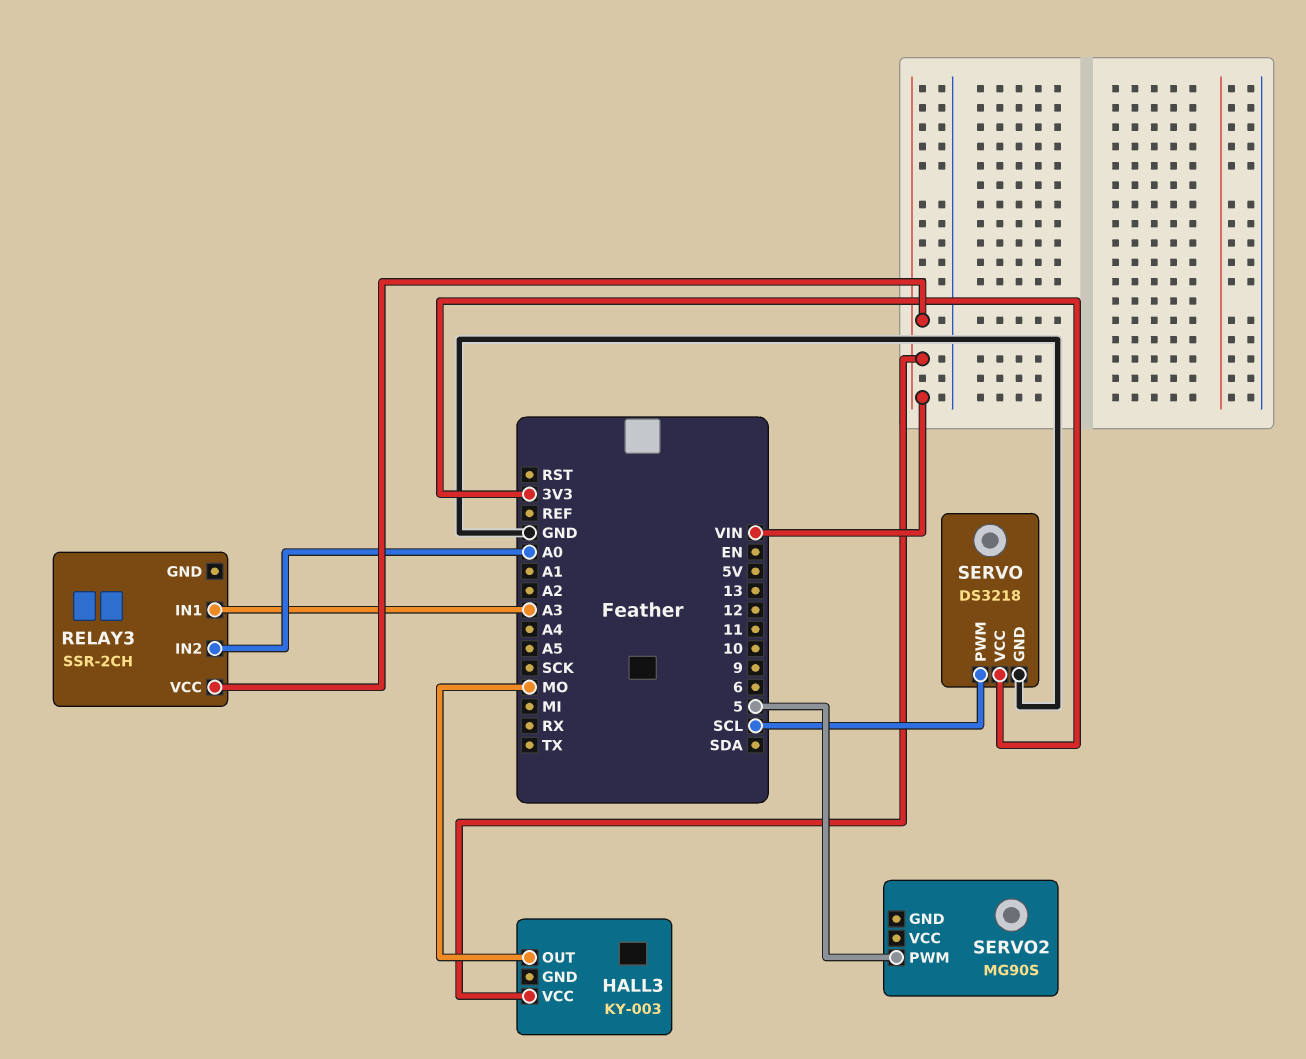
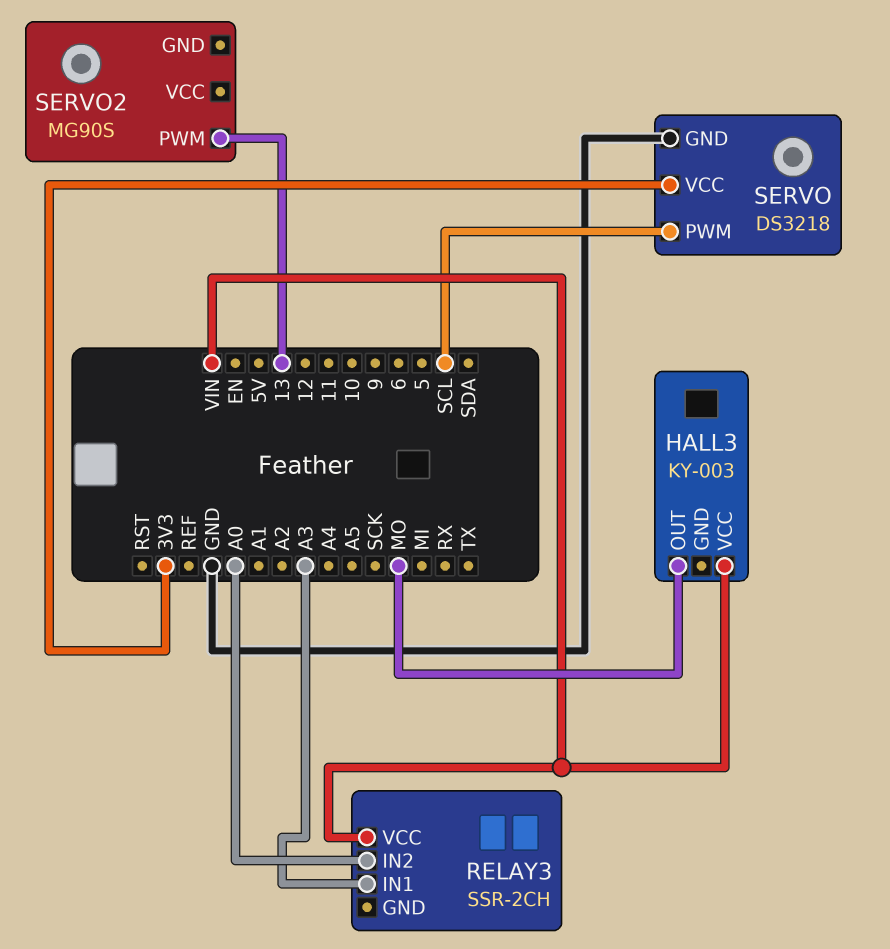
SERVO2 pin PWM: 5 -> 13

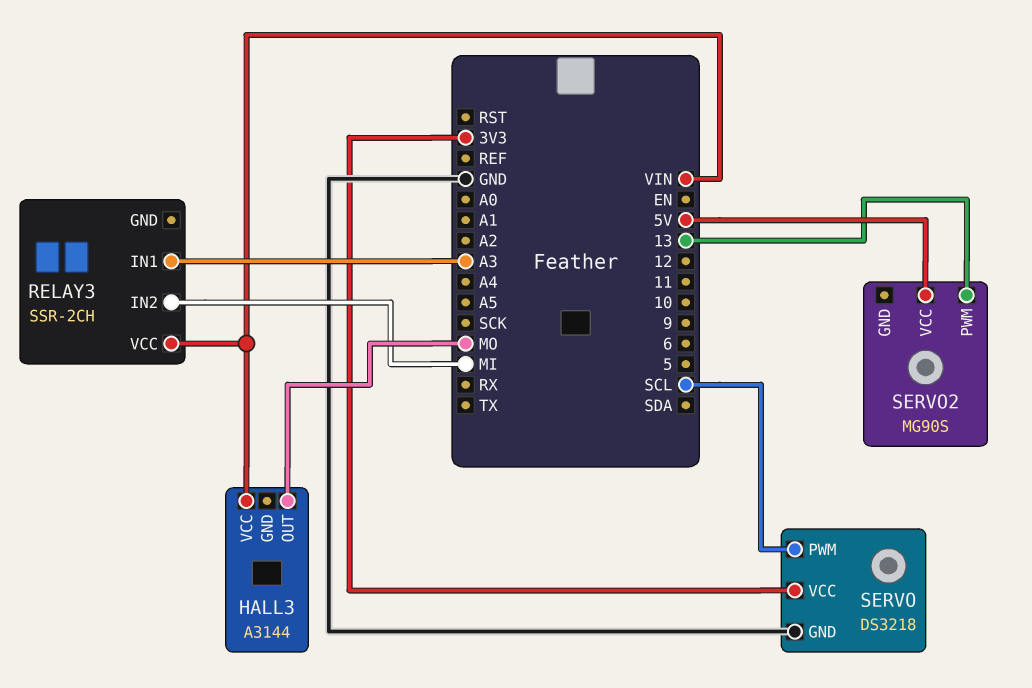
HALL3: KY-003 -> A3144
RELAY3 pin IN2: A0 -> MI
SERVO2 pin VCC: none -> 5V

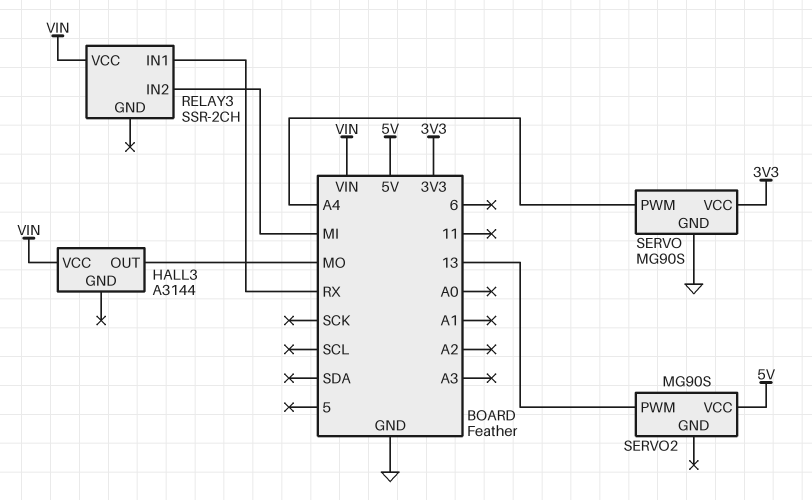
RELAY3 pin IN1: A3 -> RX
SERVO: DS3218 -> MG90S
SERVO pin PWM: SCL -> A4

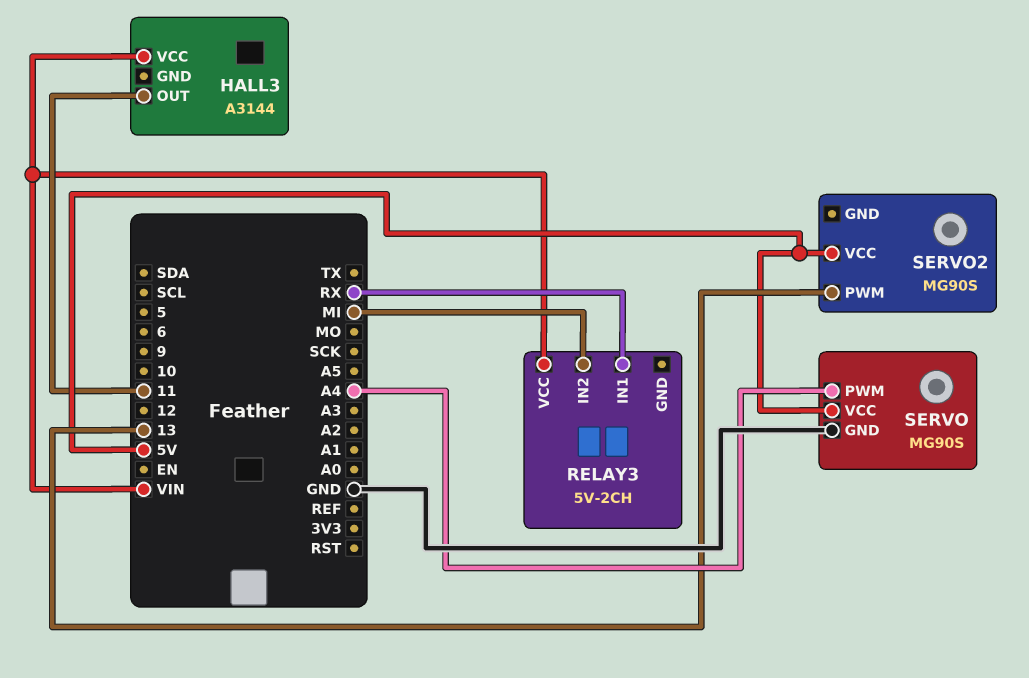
HALL3 pin OUT: MO -> 11
RELAY3: SSR-2CH -> 5V-2CH
SERVO pin VCC: 3V3 -> 5V

